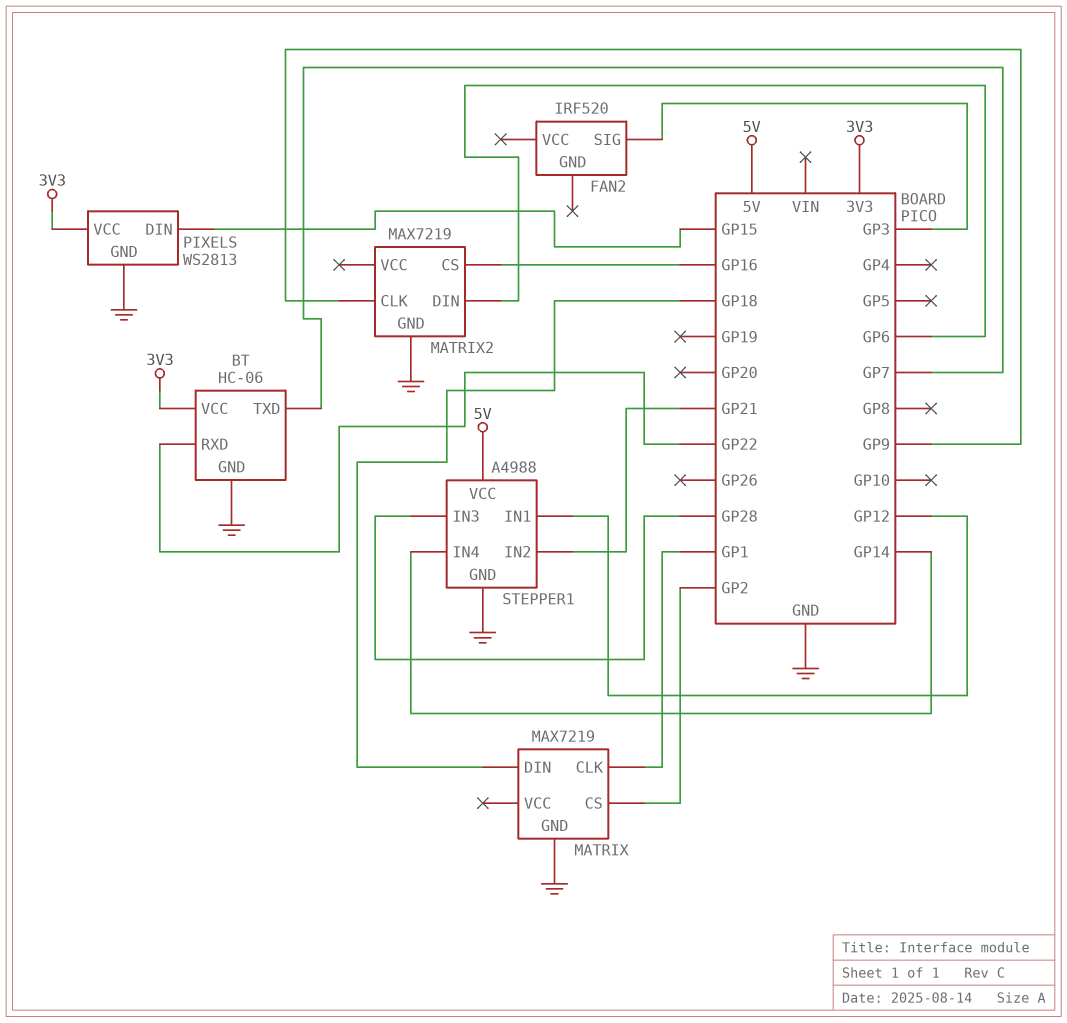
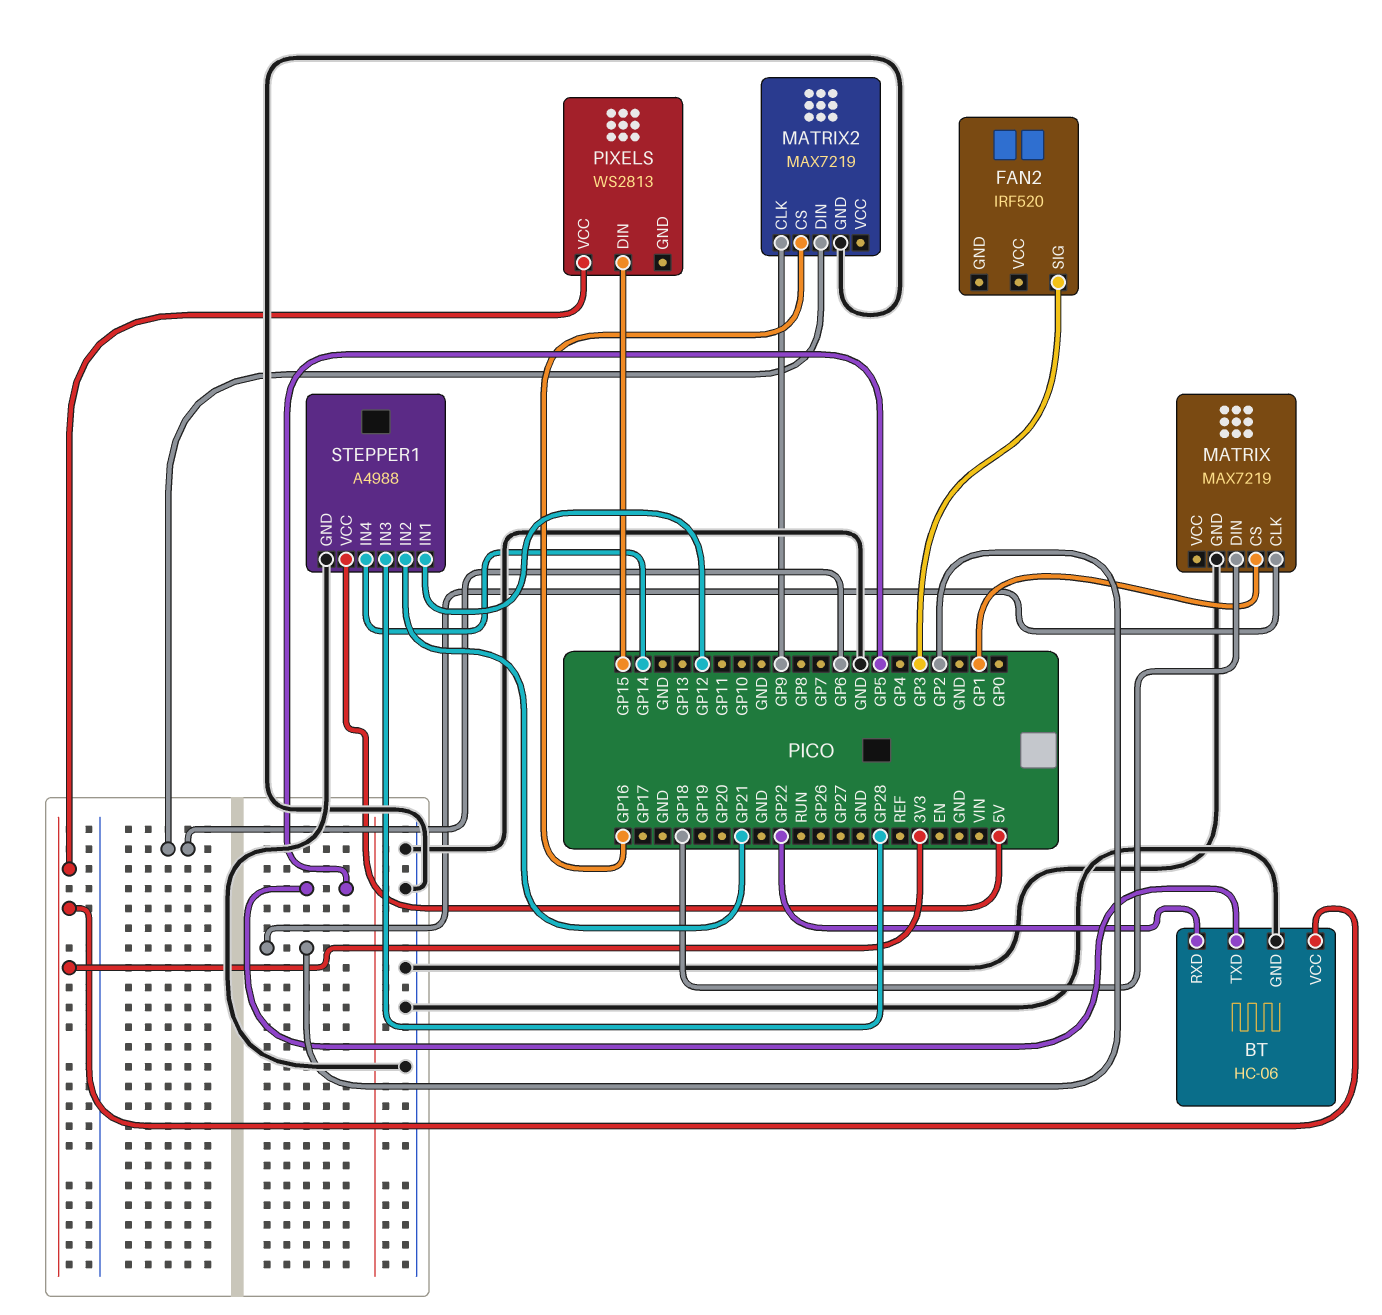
BT pin TXD: GP7 -> GP5
MATRIX pin CLK: GP1 -> GP2
MATRIX pin CS: GP2 -> GP1
PIXELS pin GND: GND -> none

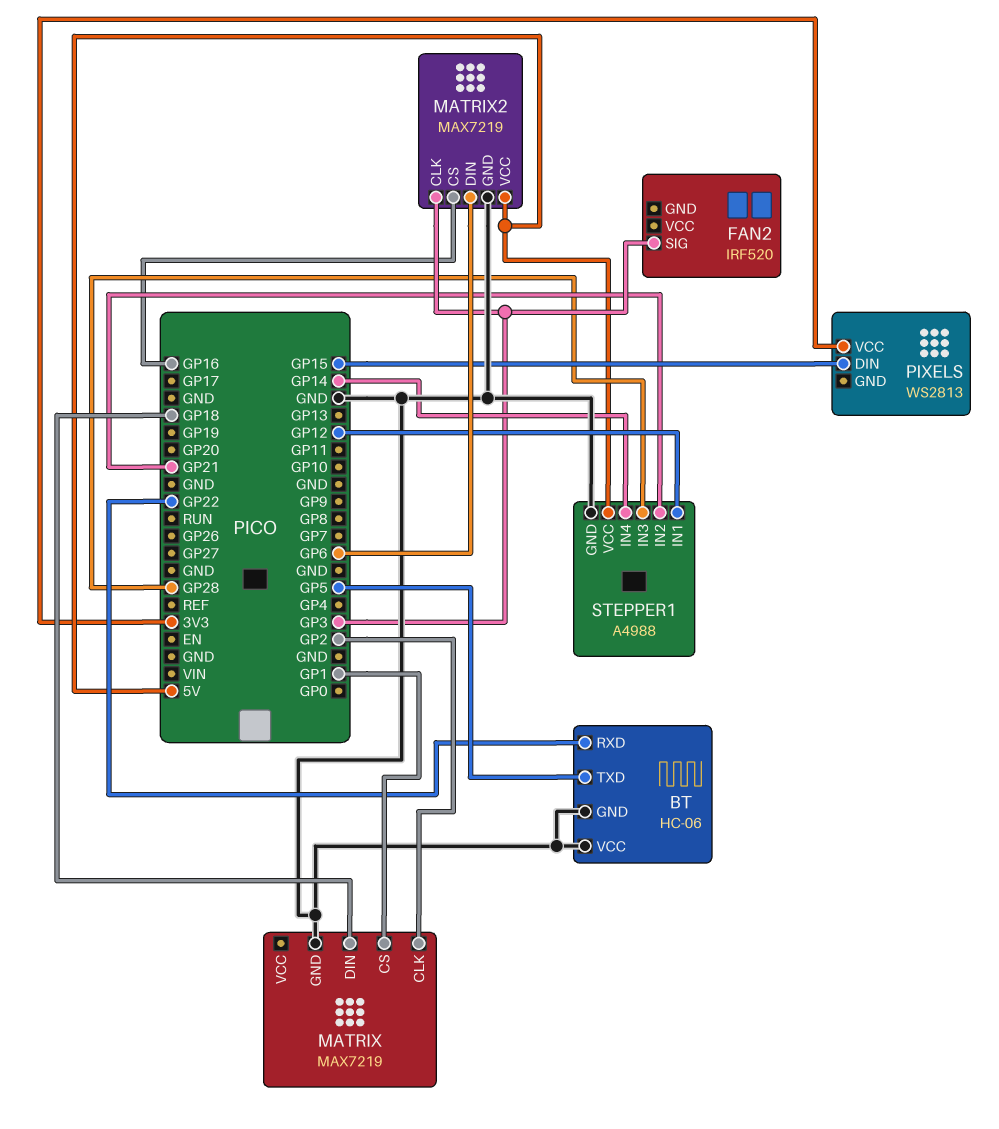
BT pin VCC: 3V3 -> GND
MATRIX2 pin CLK: GP9 -> GP3
MATRIX2 pin VCC: none -> 5V

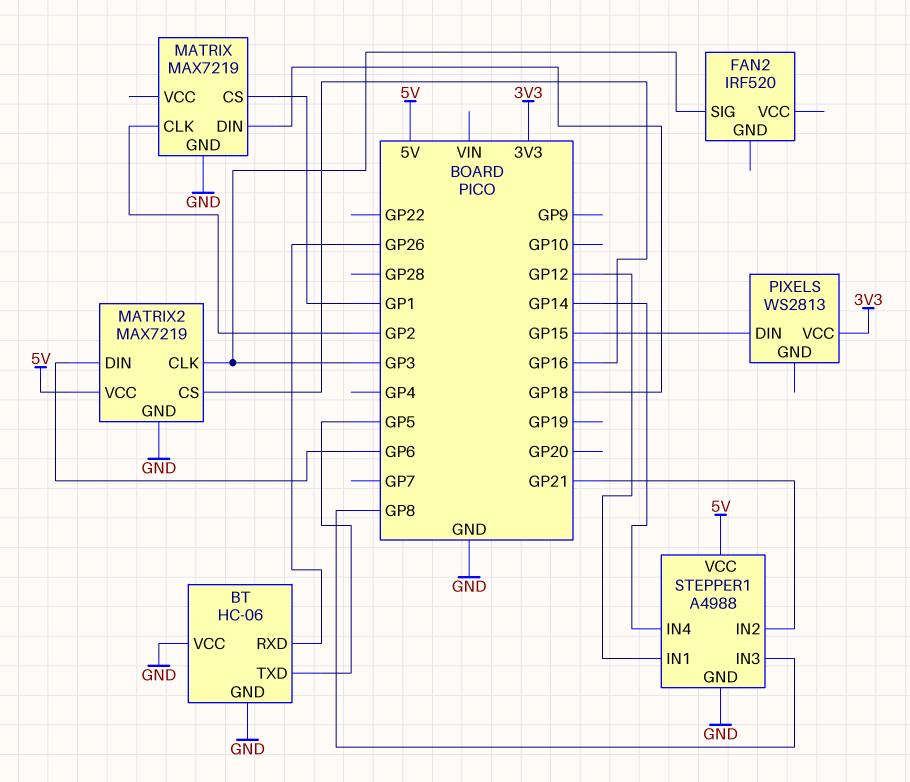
BT pin RXD: GP22 -> GP26
STEPPER1 pin IN3: GP28 -> GP8

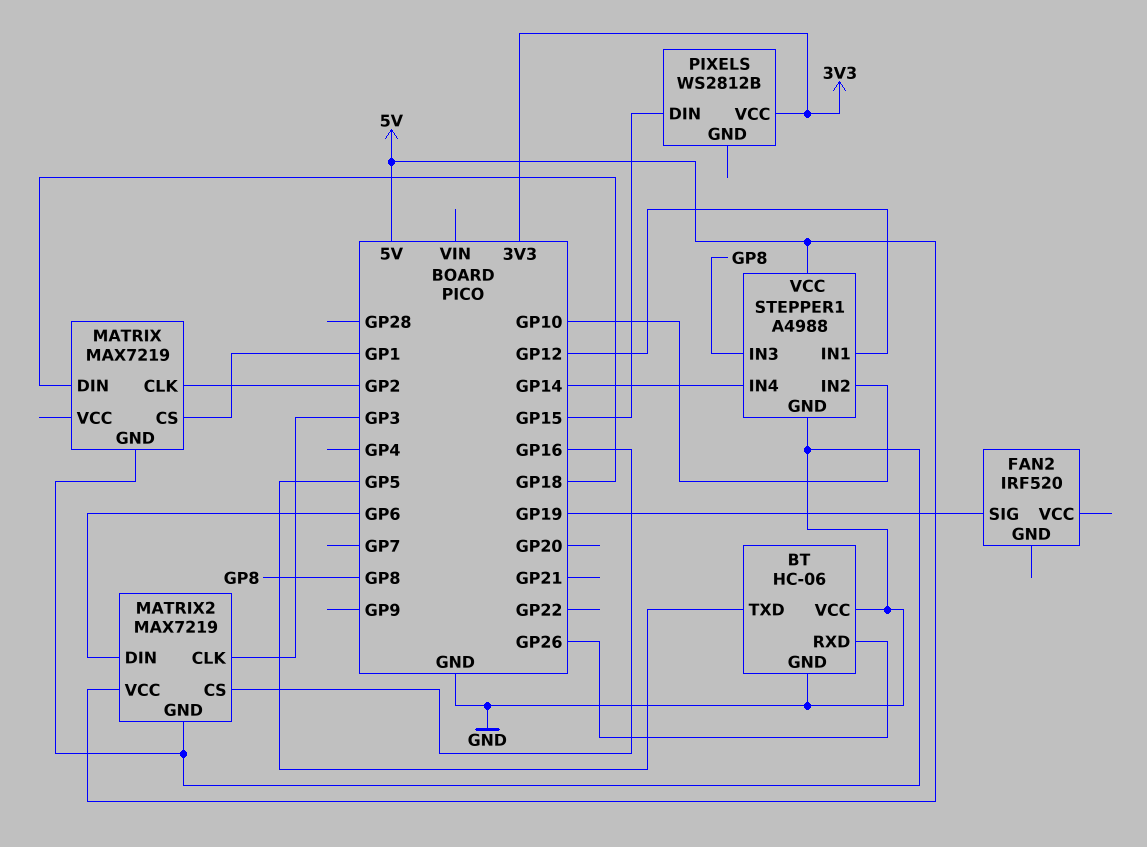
FAN2 pin SIG: GP3 -> GP19
PIXELS: WS2813 -> WS2812B
STEPPER1 pin IN2: GP21 -> GP10

